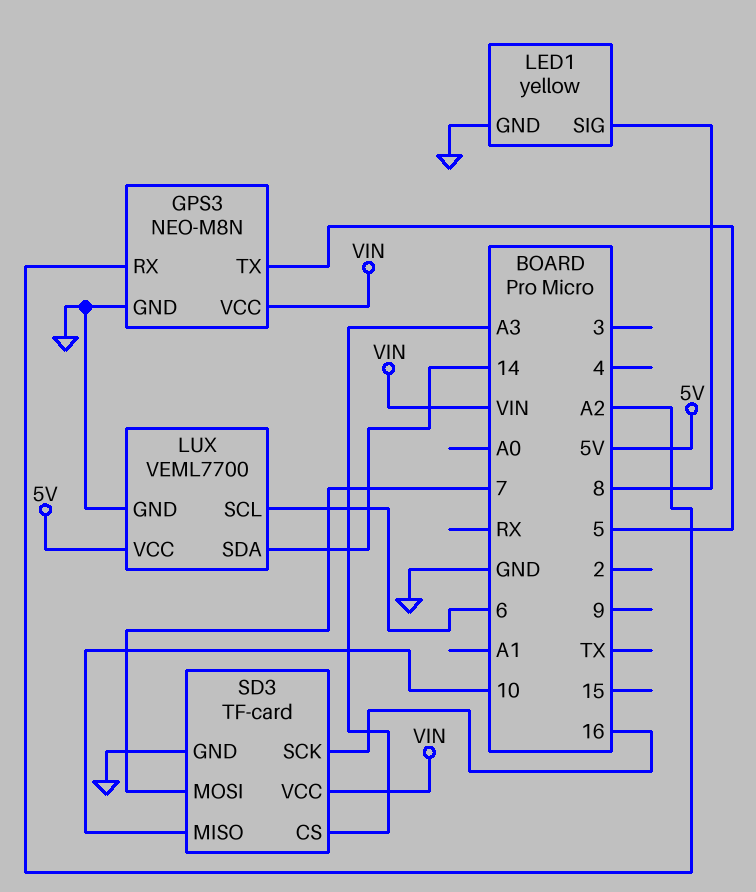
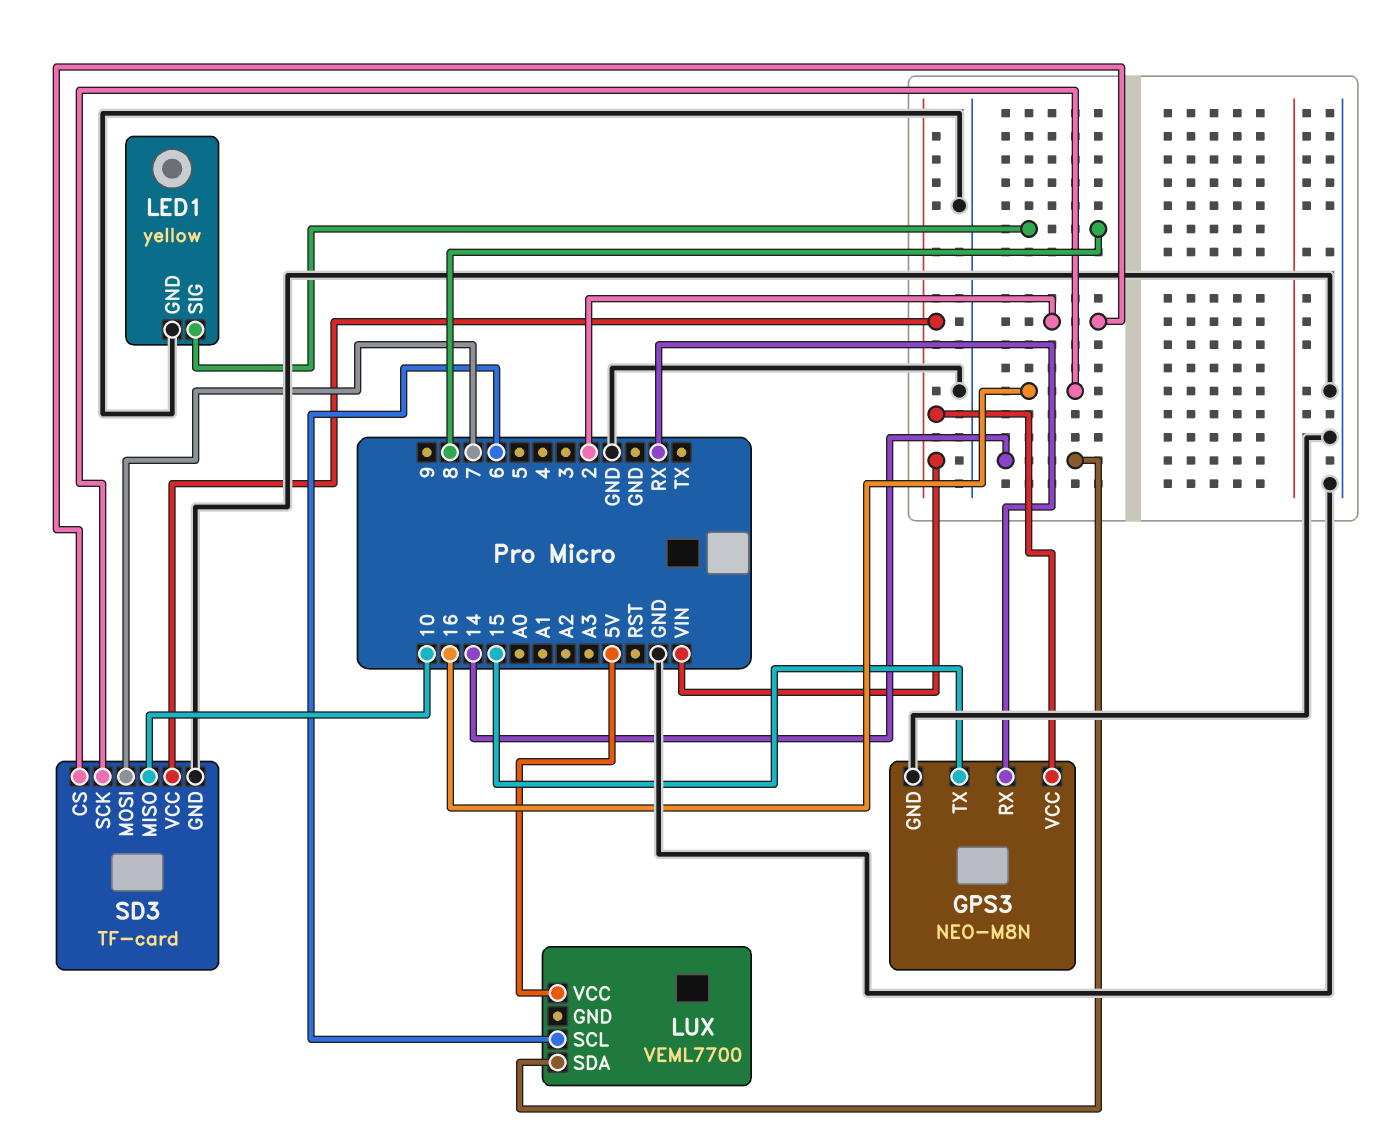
GPS3 pin RX: A2 -> RX
GPS3 pin TX: 5 -> 15
LUX pin GND: GND -> none
SD3 pin CS: A3 -> 2

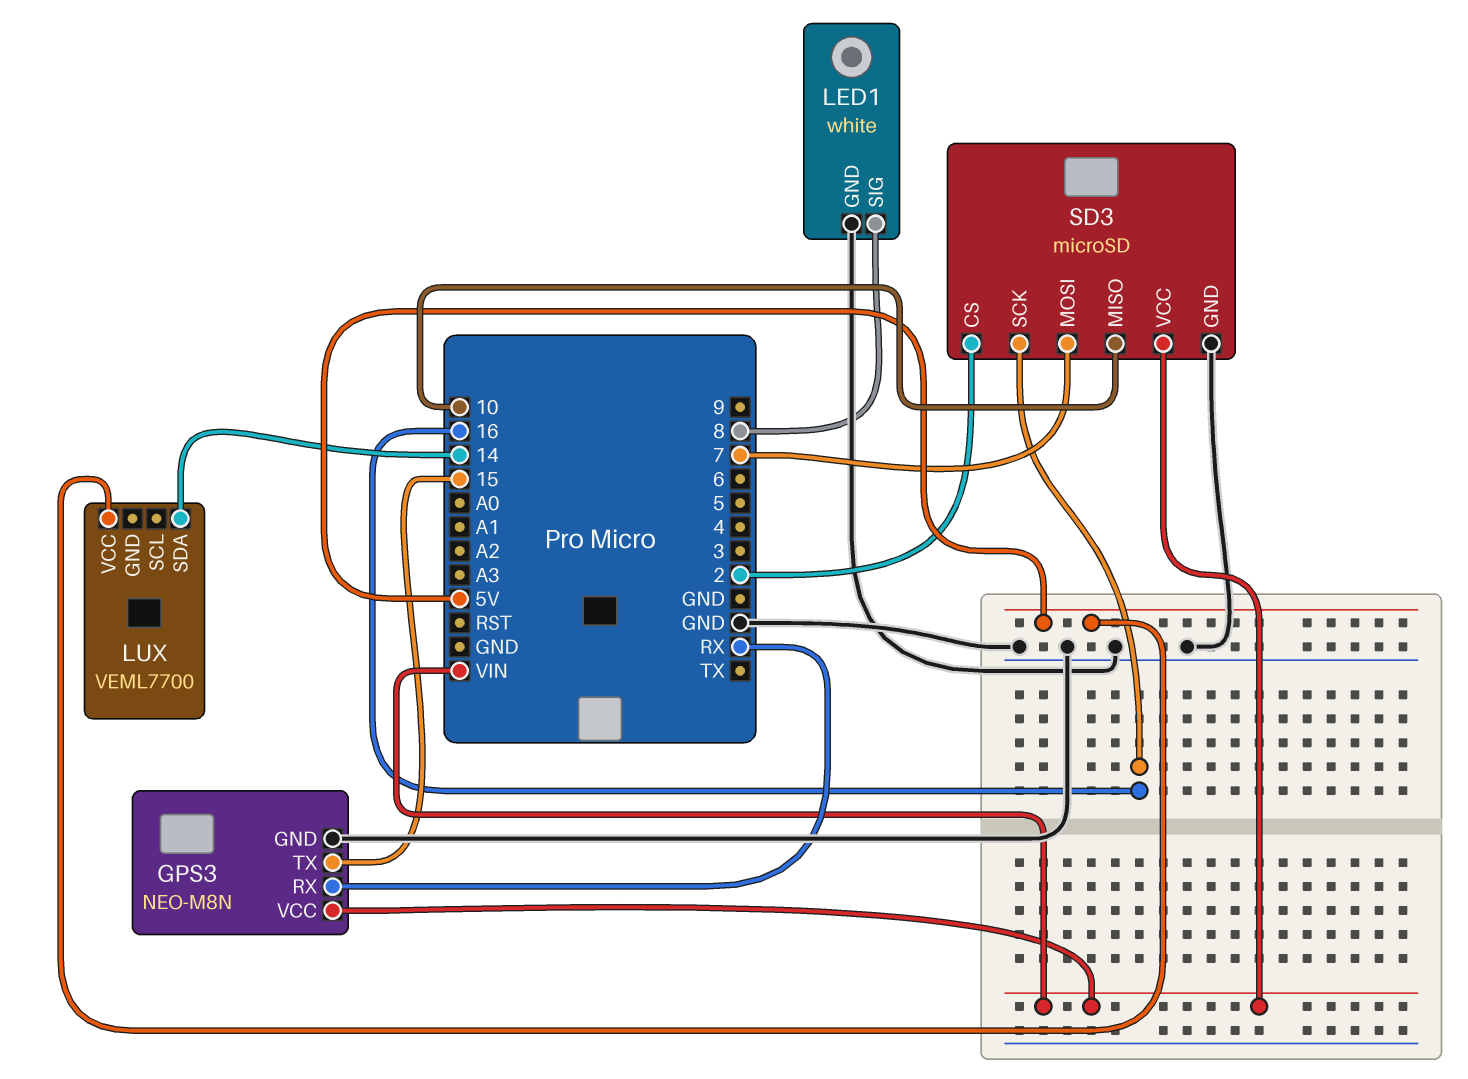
LED1: yellow -> white
LUX pin SCL: 6 -> none
SD3: TF-card -> microSD

